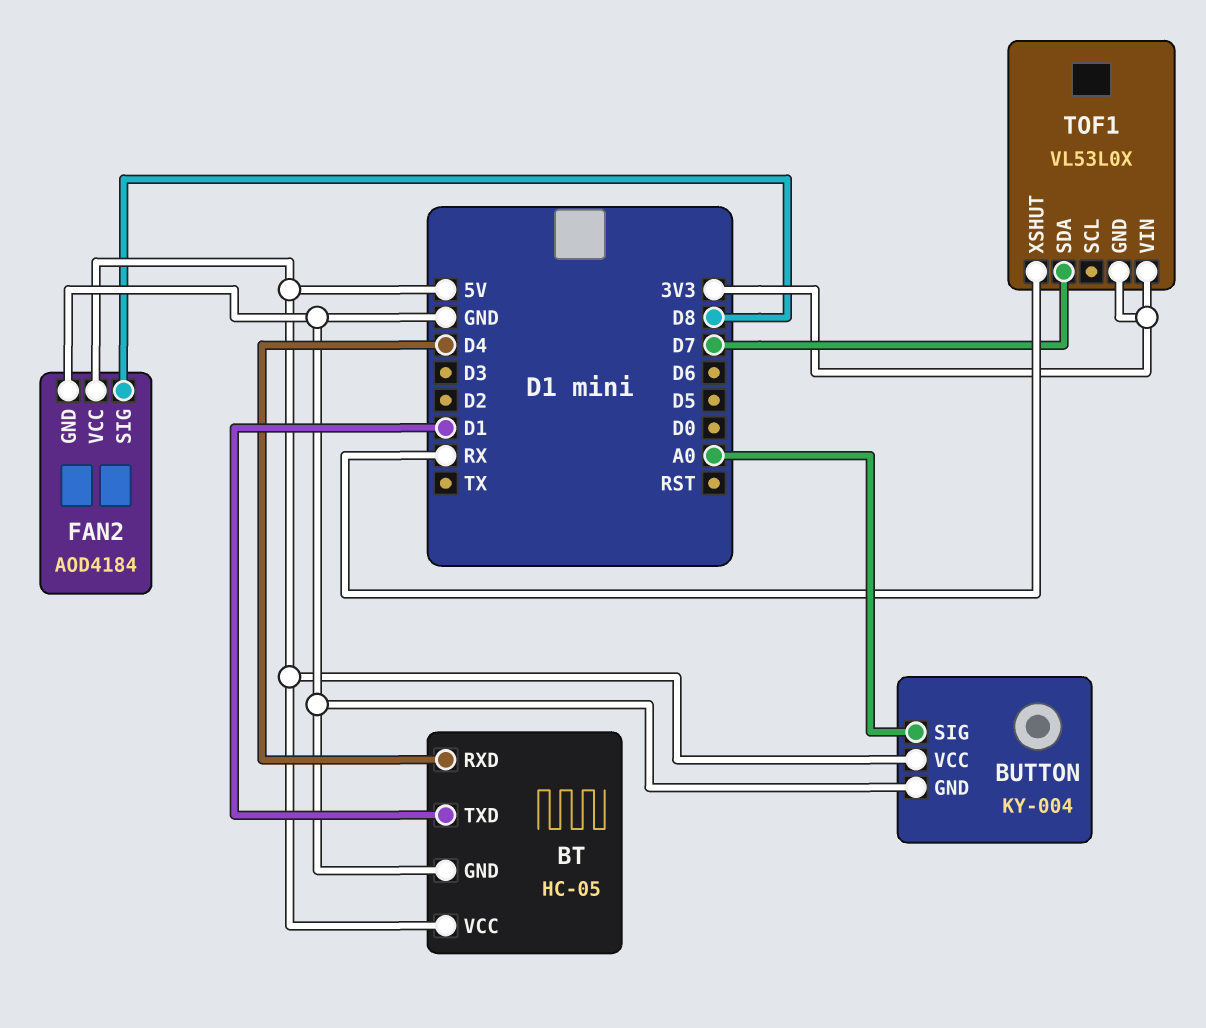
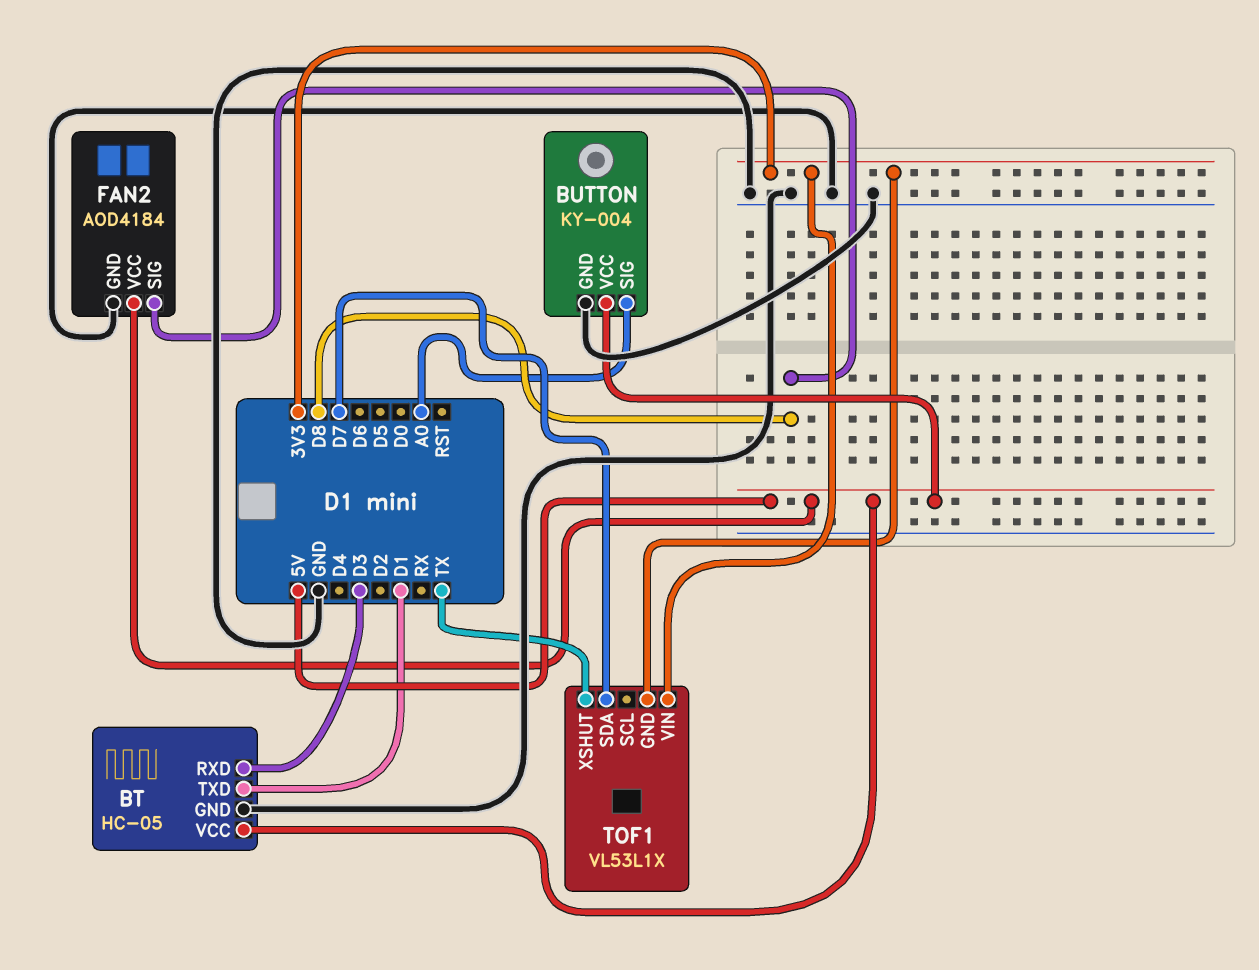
BT pin RXD: D4 -> D3
TOF1: VL53L0X -> VL53L1X
TOF1 pin XSHUT: RX -> TX

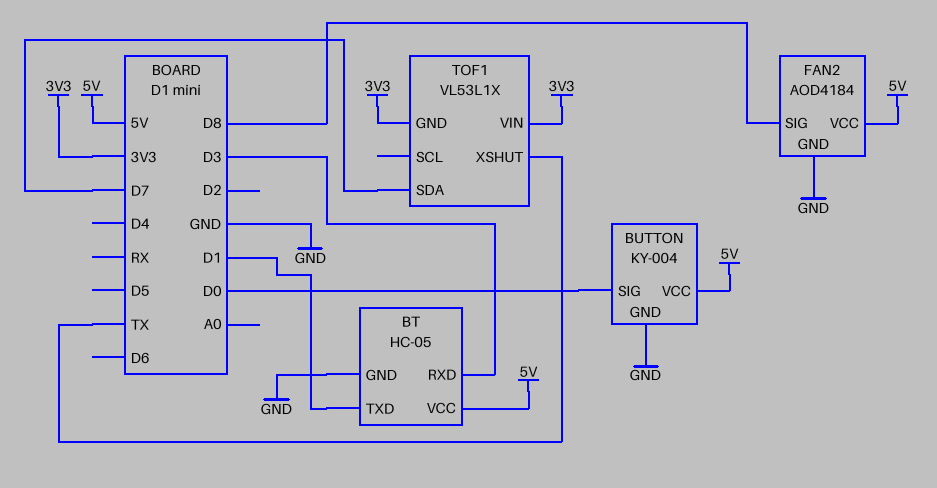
BUTTON pin SIG: A0 -> D0

